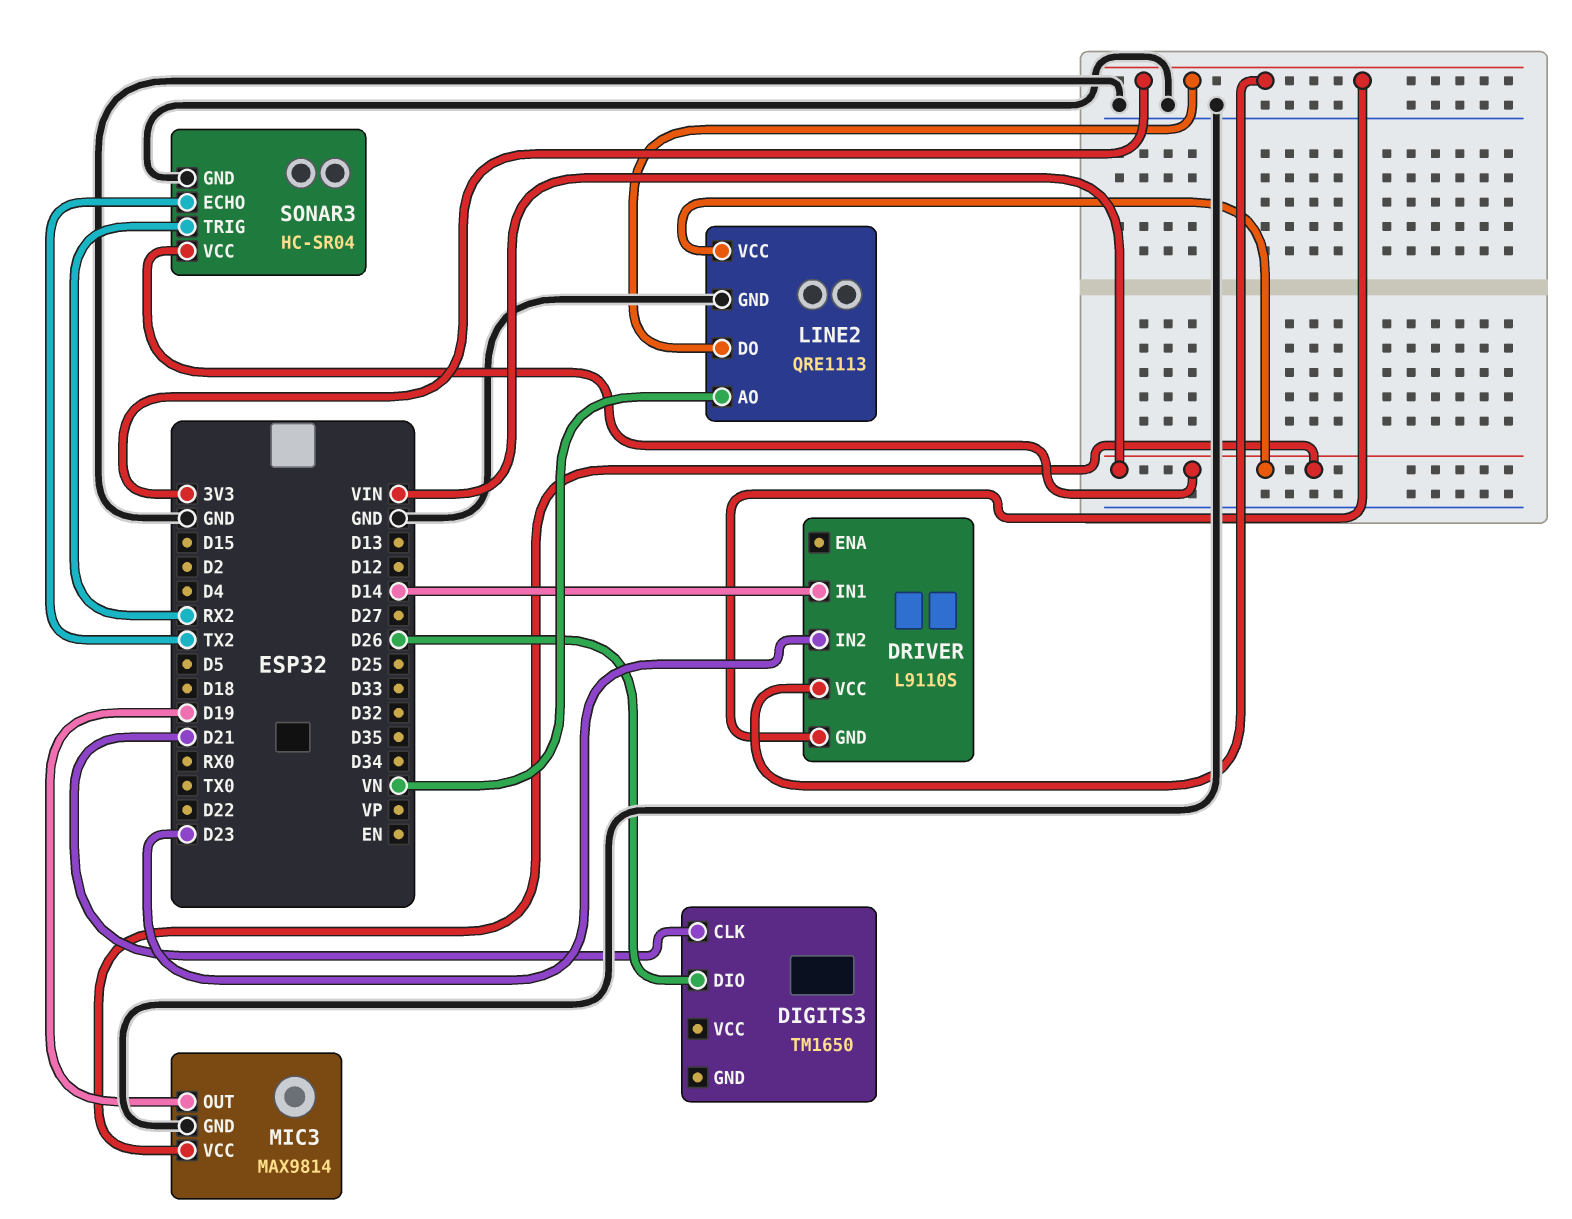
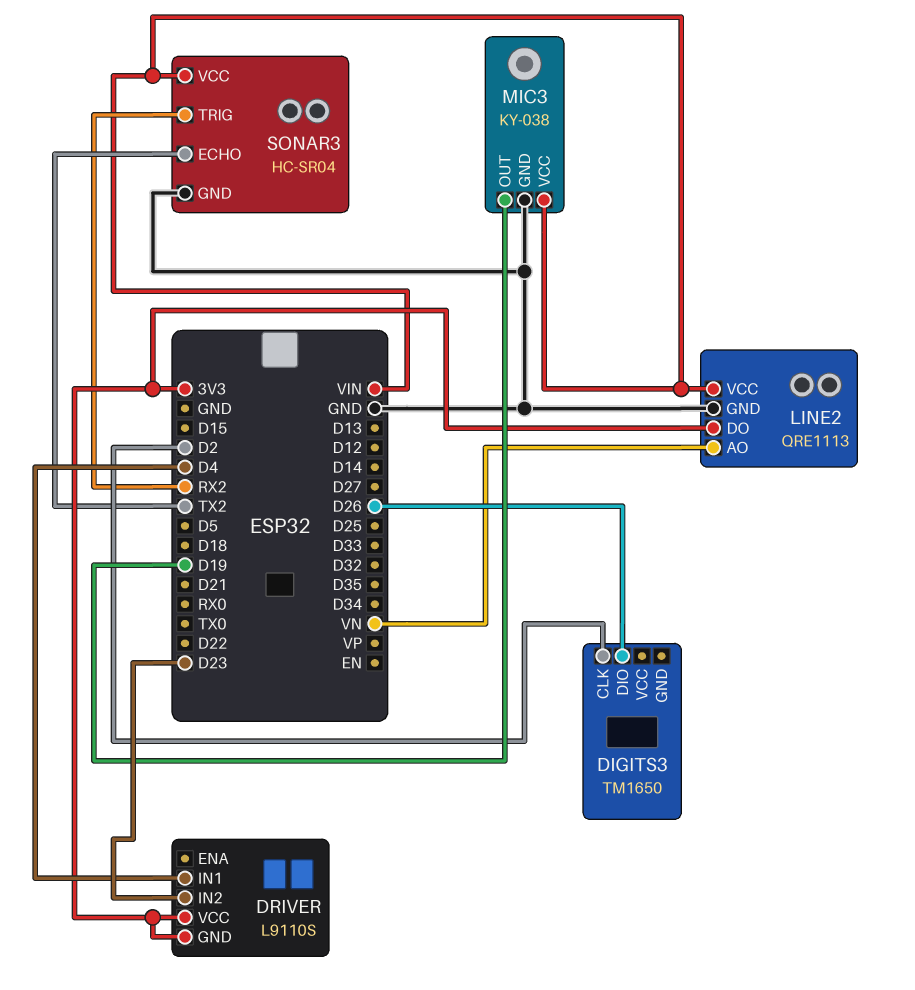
DIGITS3 pin CLK: D21 -> D2
DRIVER pin IN1: D14 -> D4
MIC3: MAX9814 -> KY-038

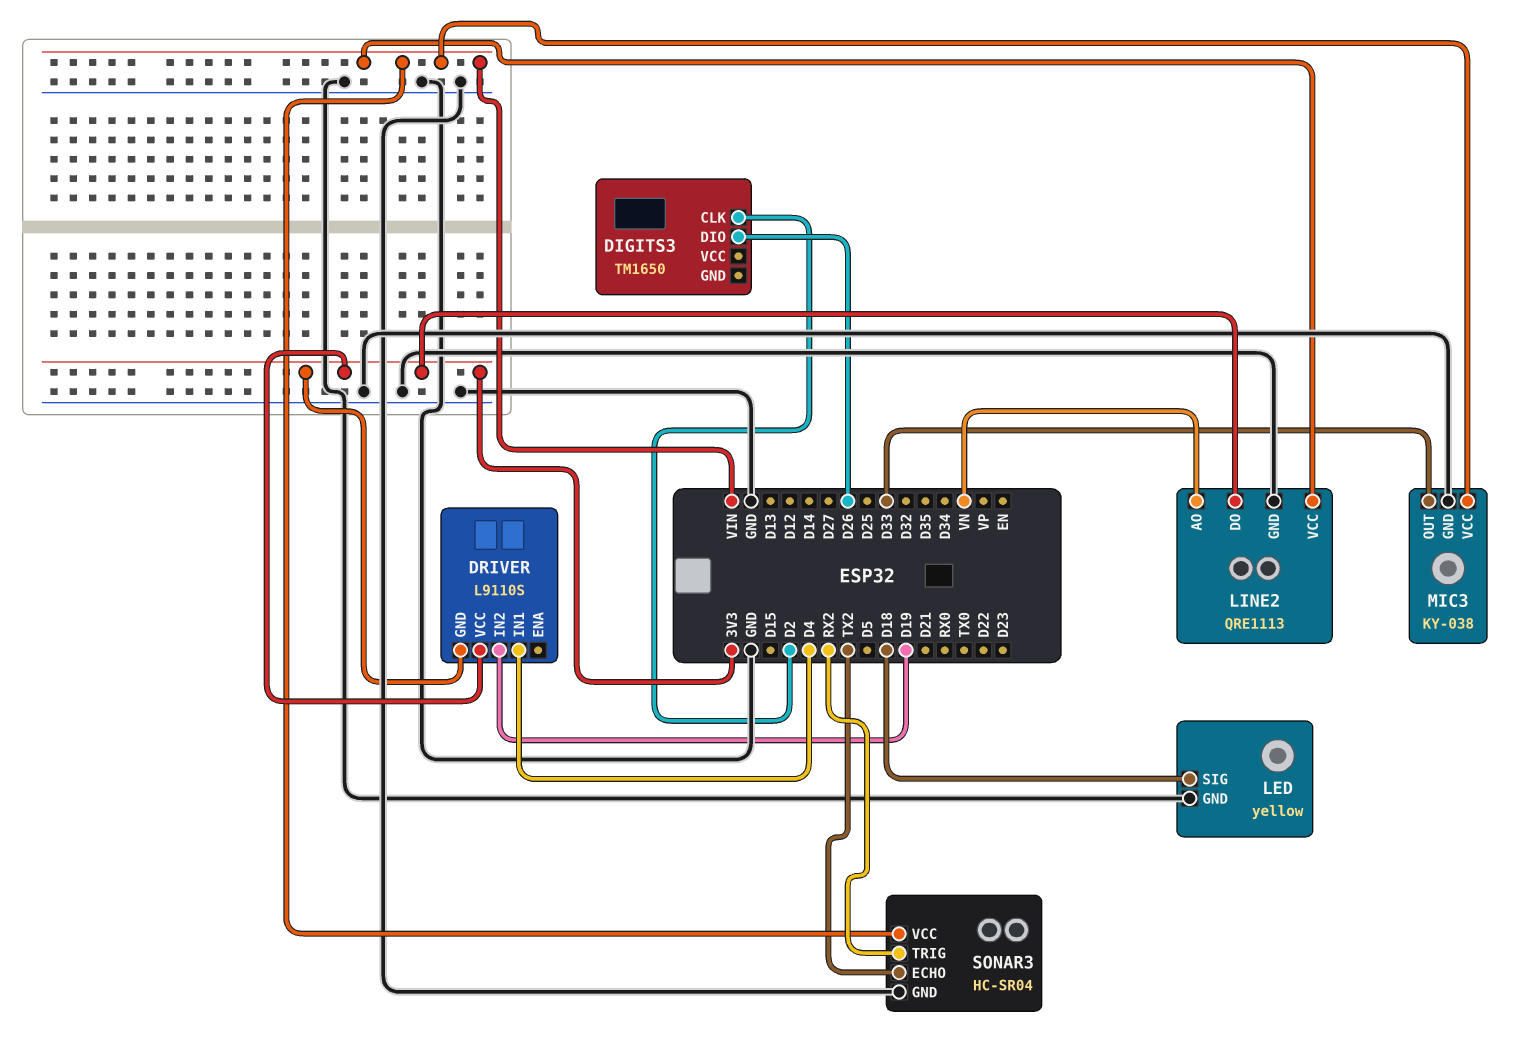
DRIVER pin IN2: D23 -> D19
LED: none -> yellow
LED pin GND: none -> GND
LED pin SIG: none -> D18
MIC3 pin OUT: D19 -> D33

